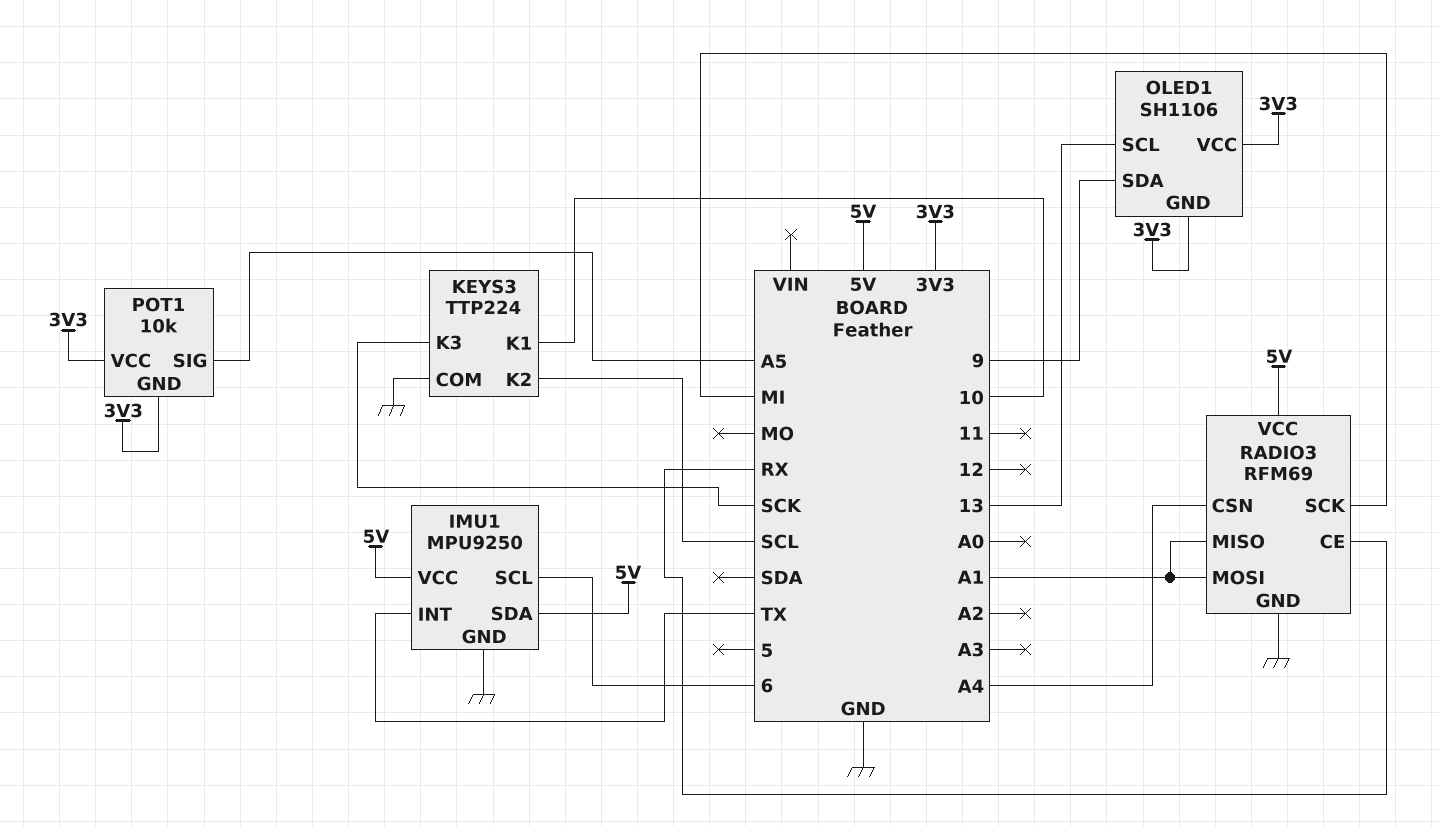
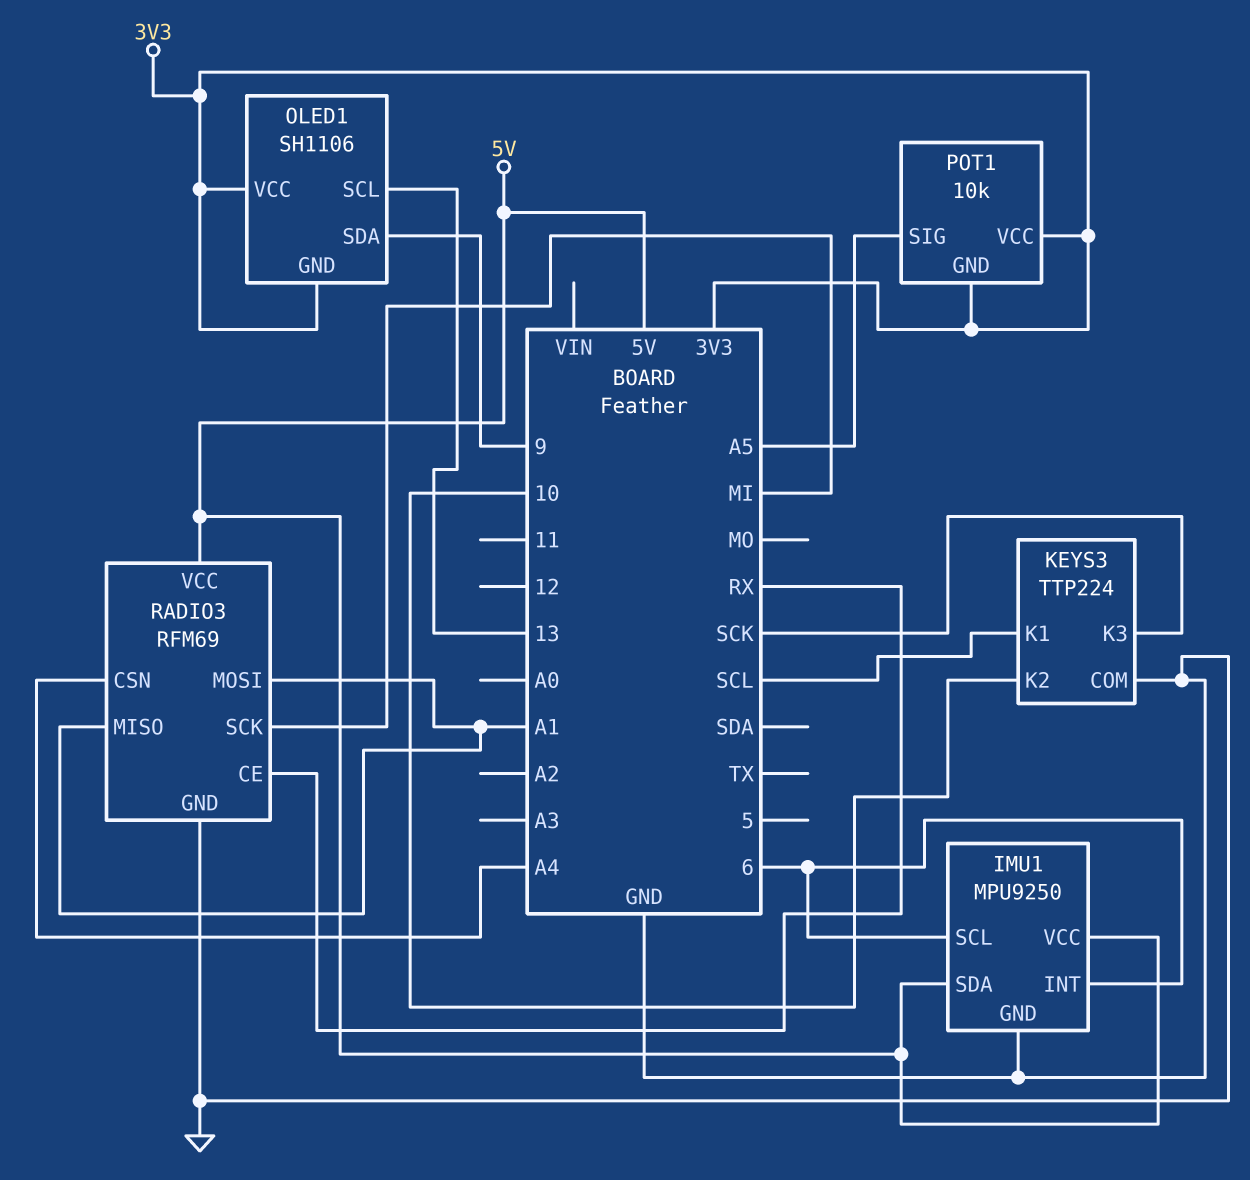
IMU1 pin INT: TX -> 6
KEYS3 pin K1: 10 -> SCL
KEYS3 pin K2: SCL -> 10

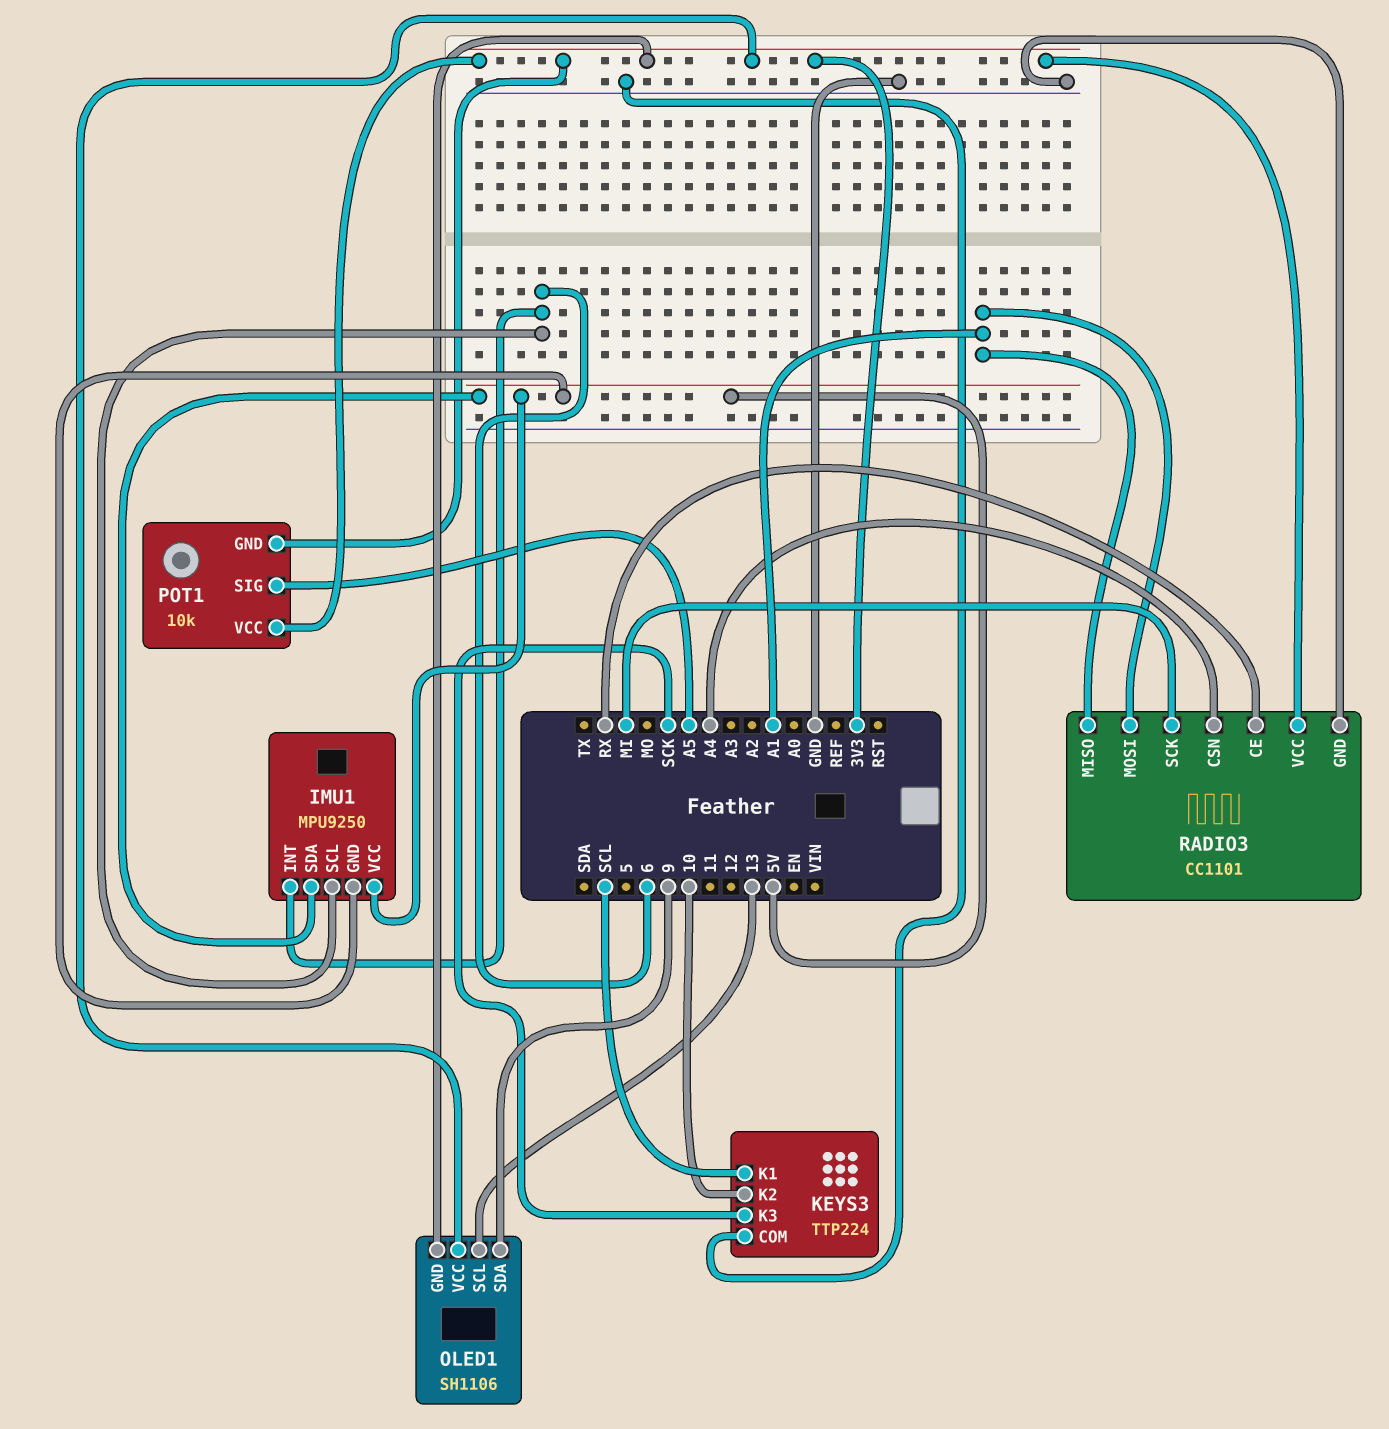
IMU1 pin GND: GND -> 5V
RADIO3: RFM69 -> CC1101
RADIO3 pin VCC: 5V -> 3V3

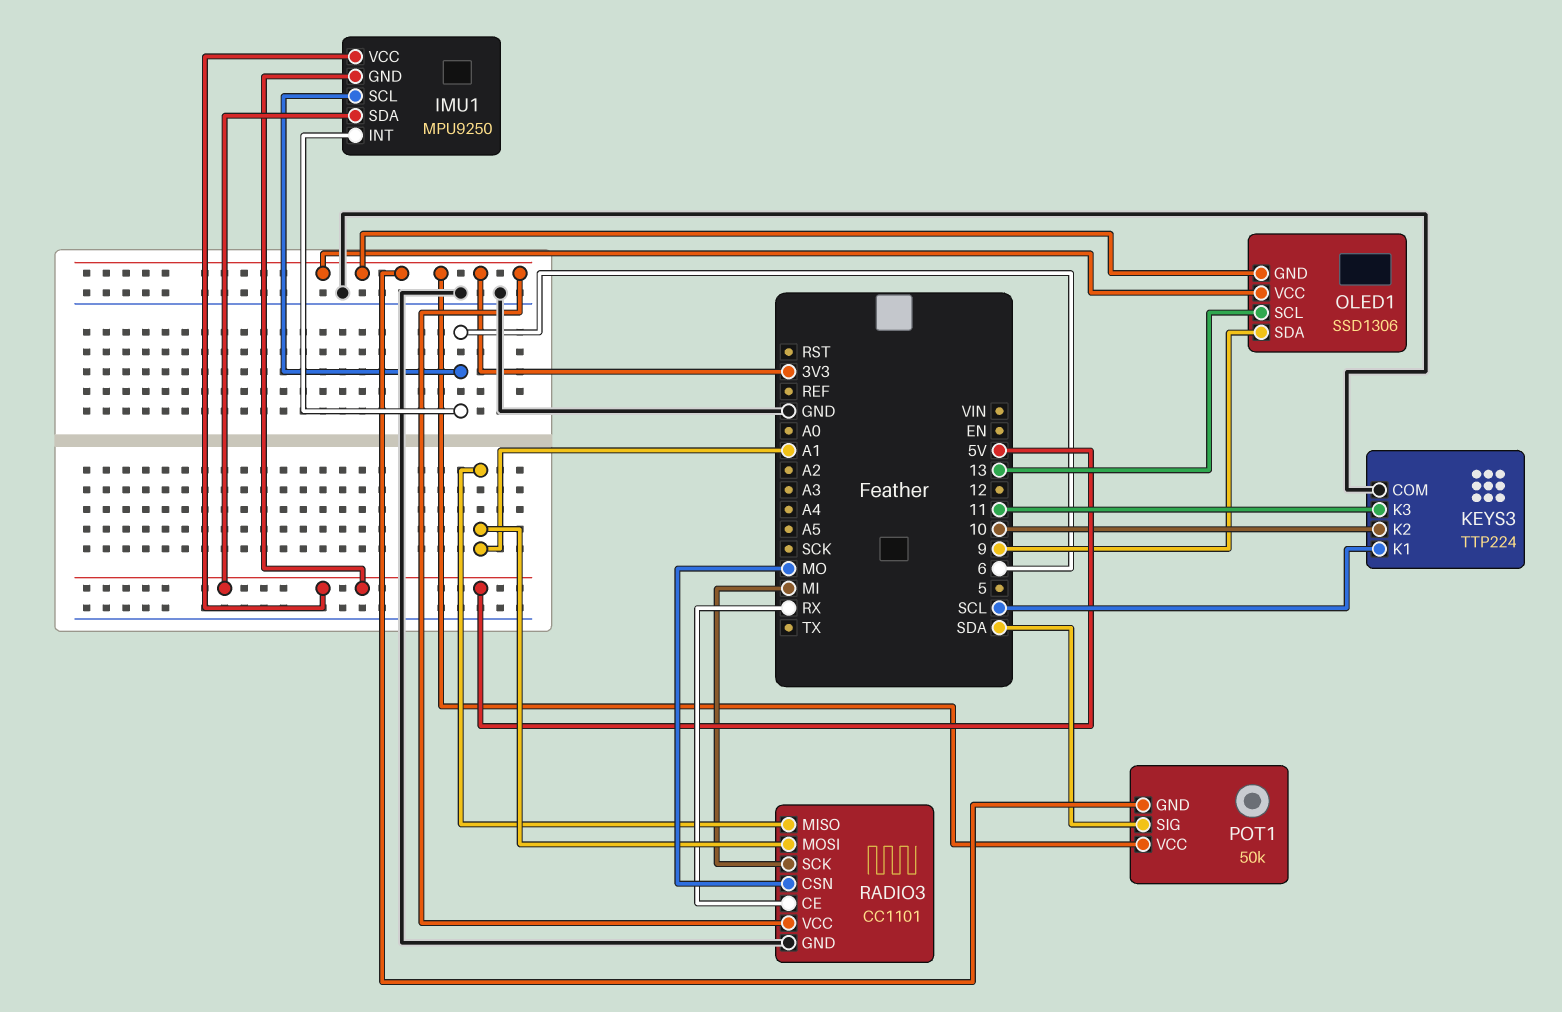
KEYS3 pin K3: SCK -> 11
OLED1: SH1106 -> SSD1306
POT1: 10k -> 50k
POT1 pin SIG: A5 -> SDA
RADIO3 pin CSN: A4 -> MO

